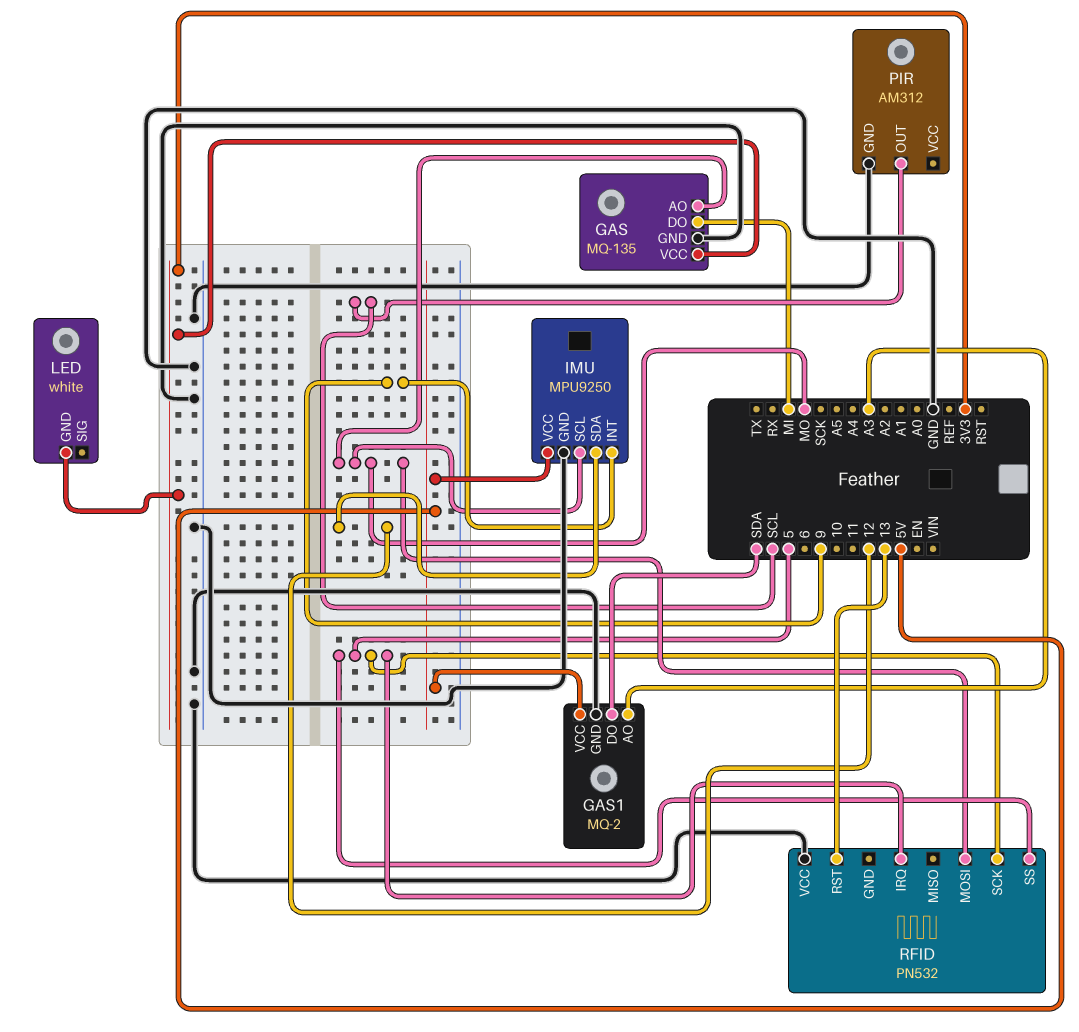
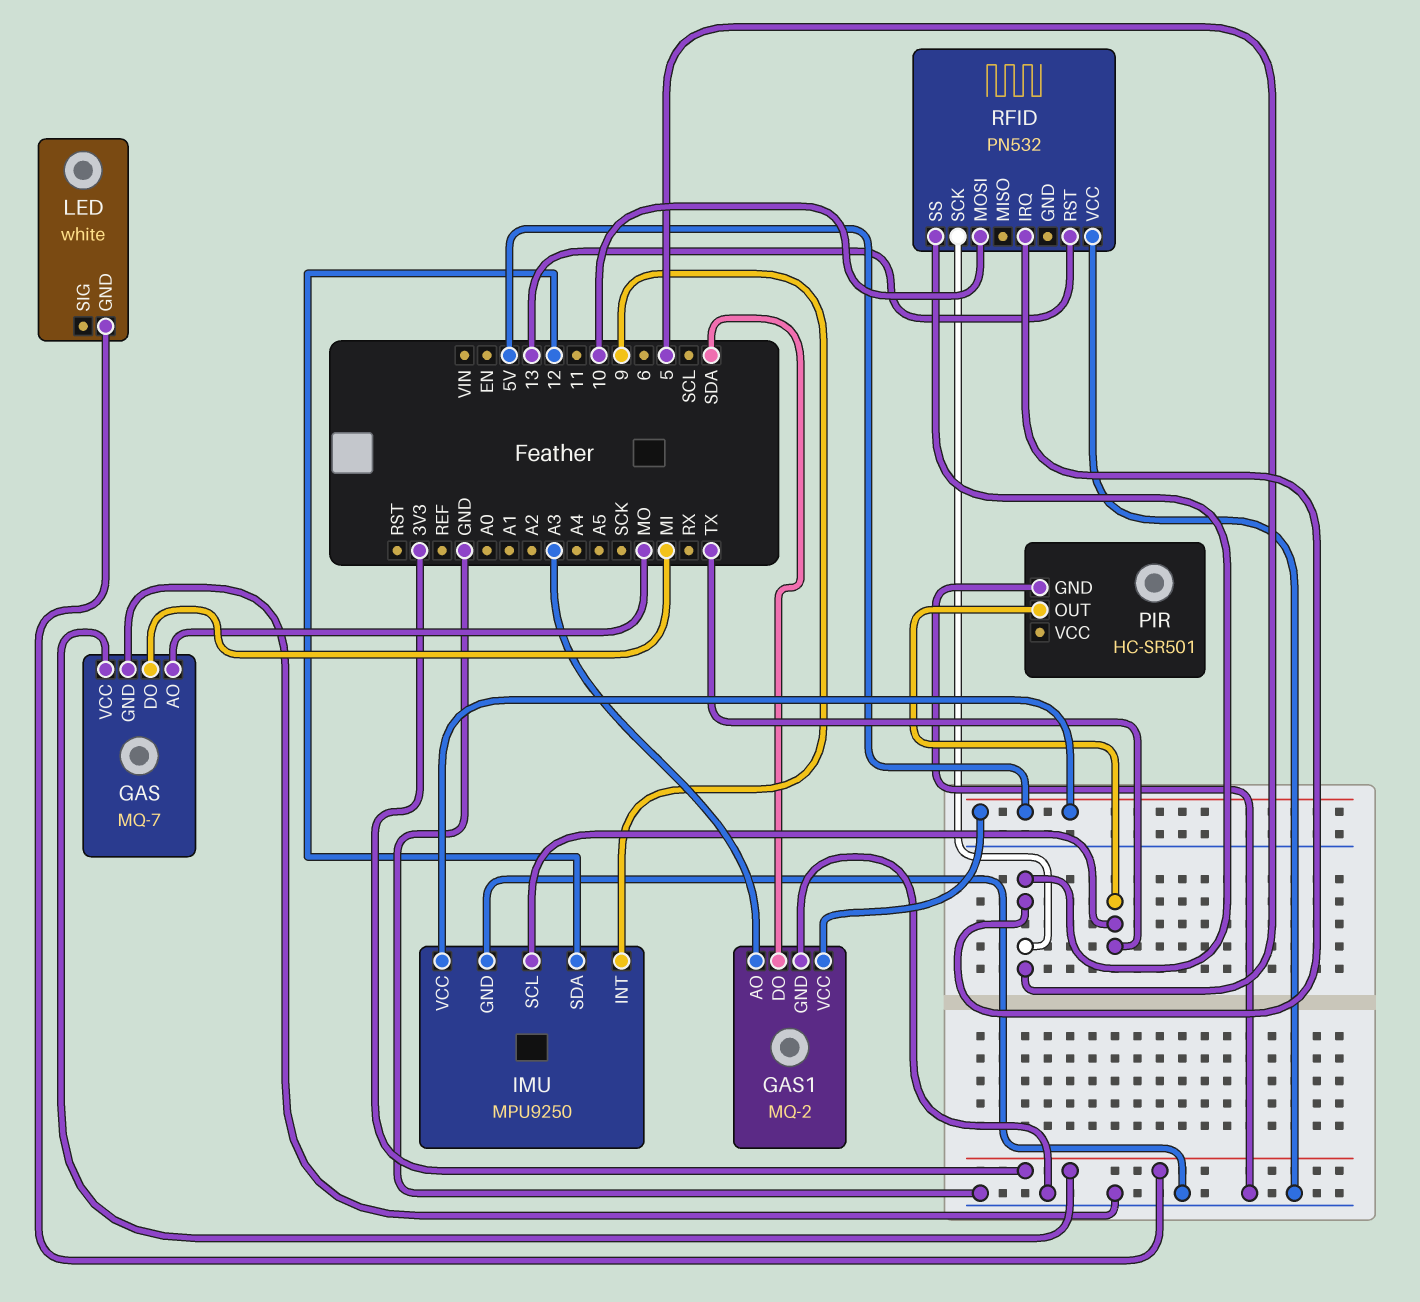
GAS: MQ-135 -> MQ-7
IMU pin SCL: MO -> TX
PIR: AM312 -> HC-SR501
PIR pin OUT: SCL -> TX
RFID pin MOSI: MO -> 10

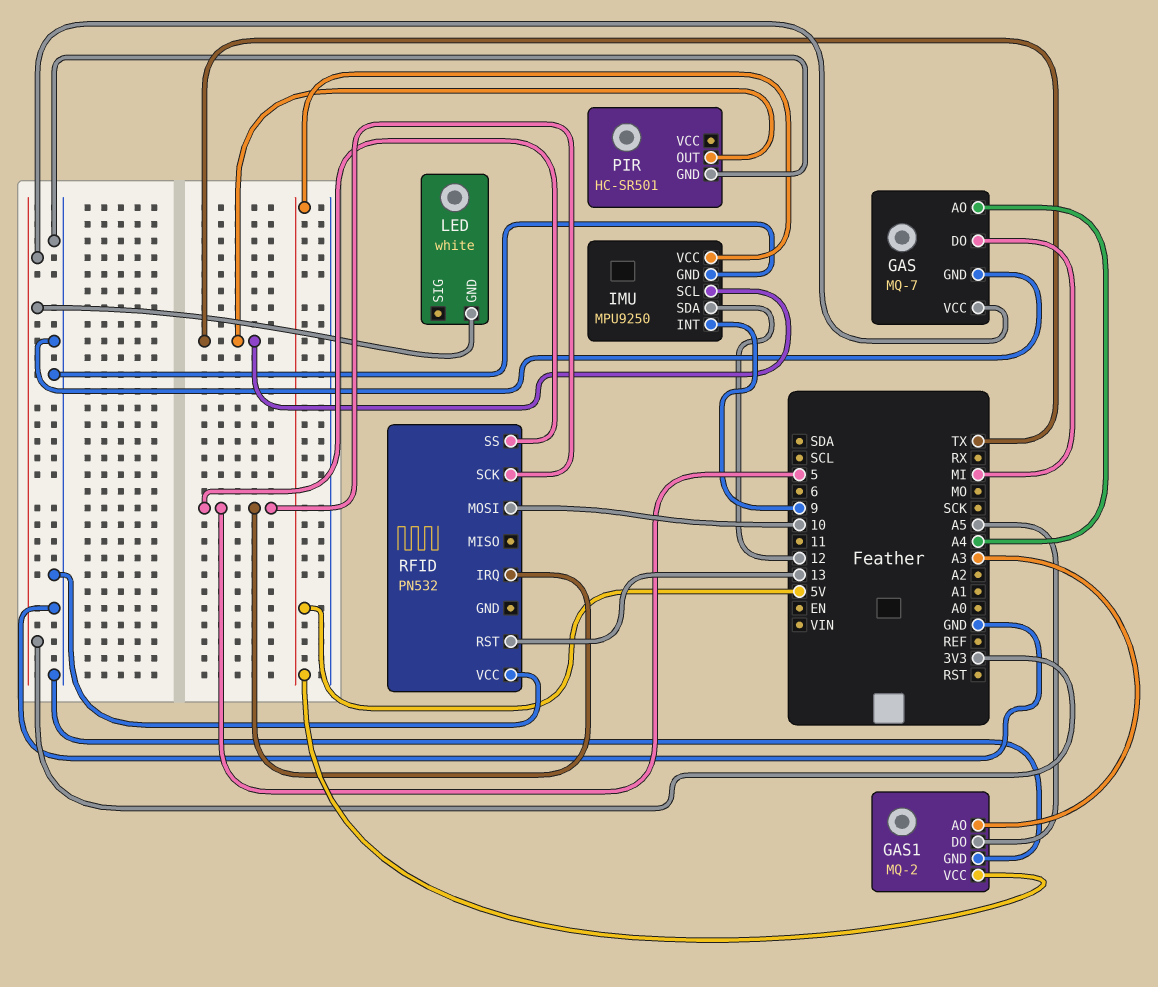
GAS pin AO: MO -> A4
GAS1 pin DO: SDA -> A5

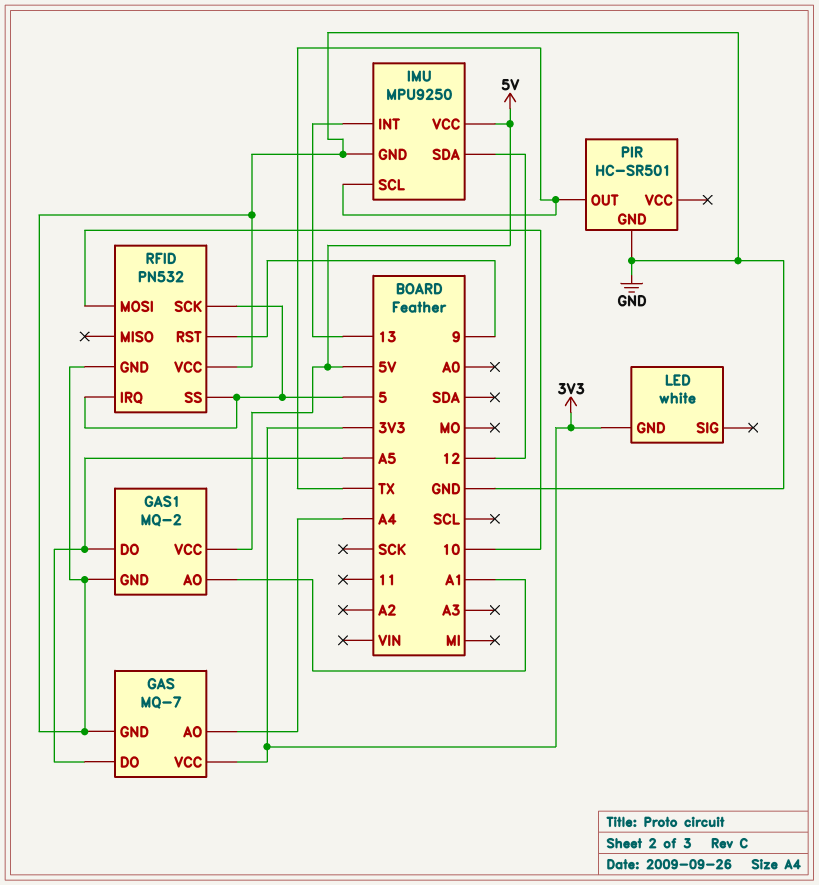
GAS pin DO: MI -> A5
GAS1 pin AO: A3 -> A1
IMU pin INT: 9 -> 13
RFID pin GND: none -> GND
RFID pin RST: 13 -> 9

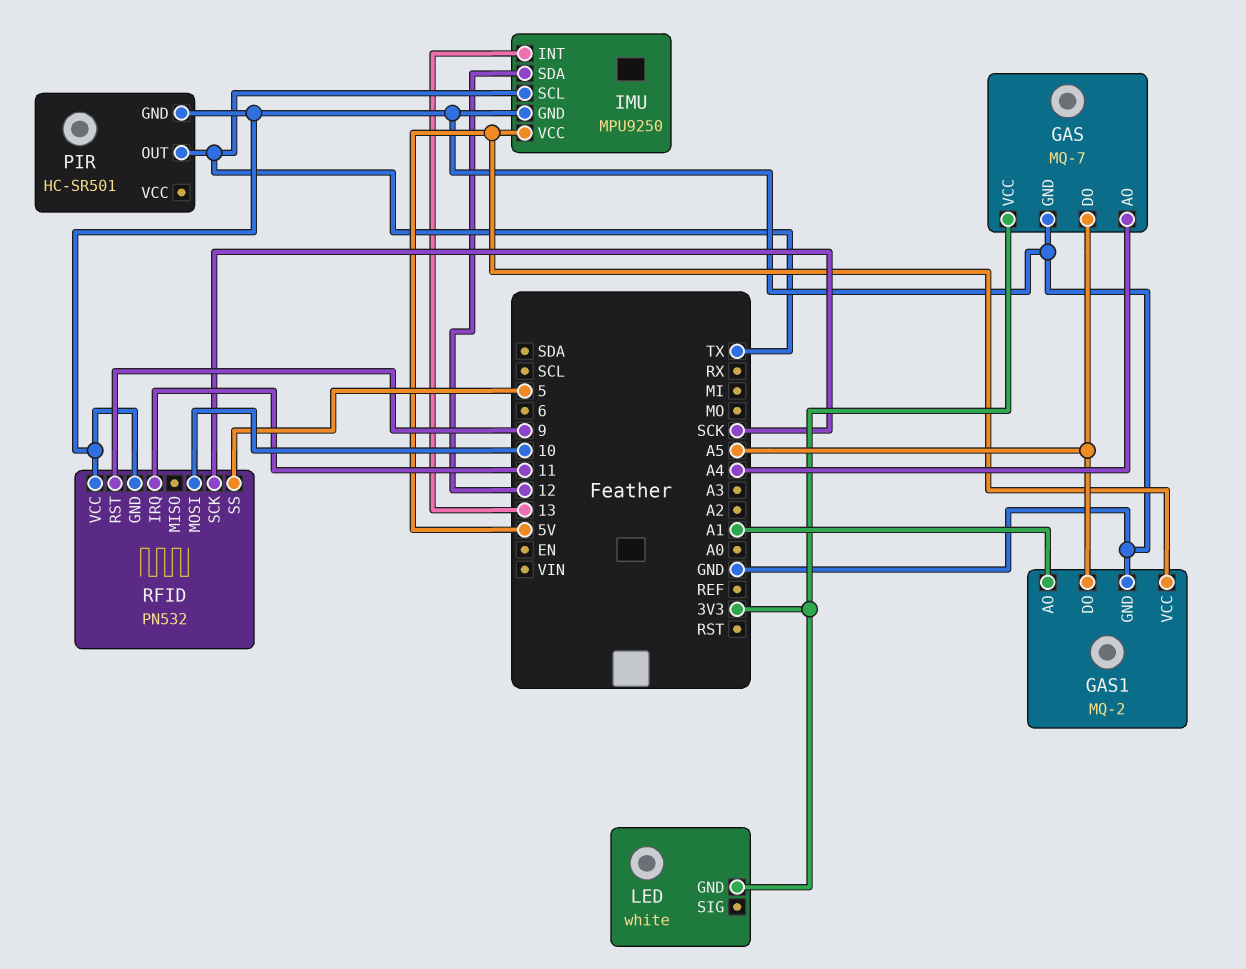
RFID pin IRQ: 5 -> 11
RFID pin SCK: 5 -> SCK

